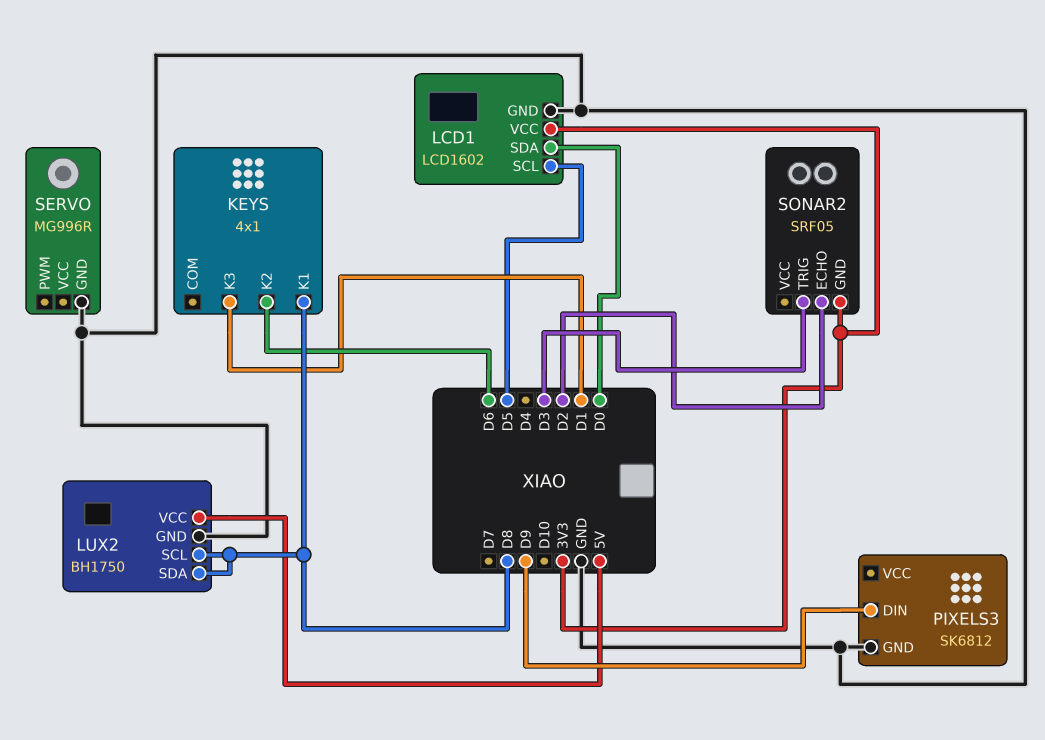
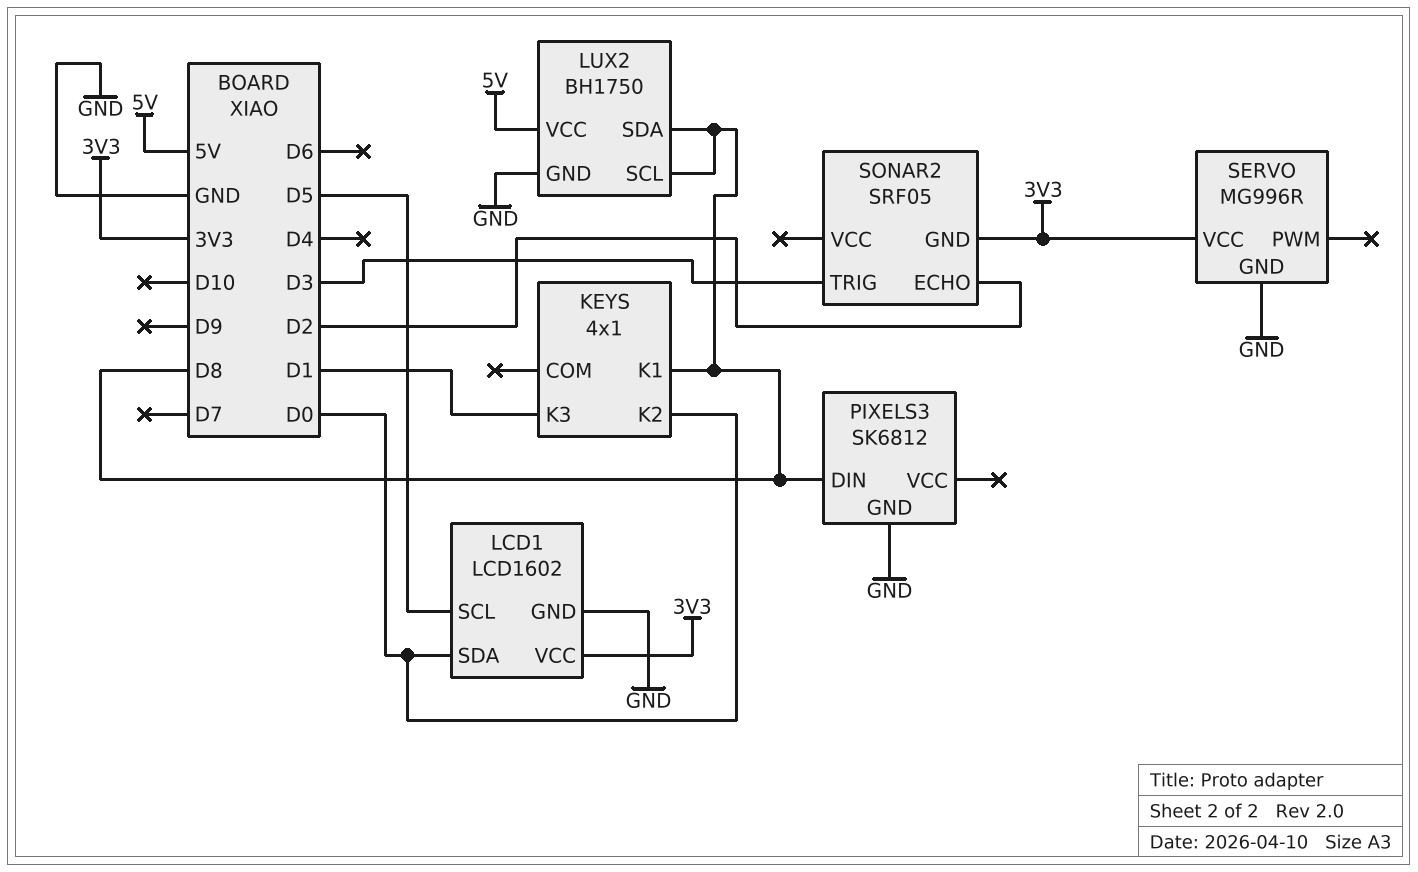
KEYS pin K2: D6 -> D0
PIXELS3 pin DIN: D9 -> D8
SERVO pin VCC: none -> 3V3

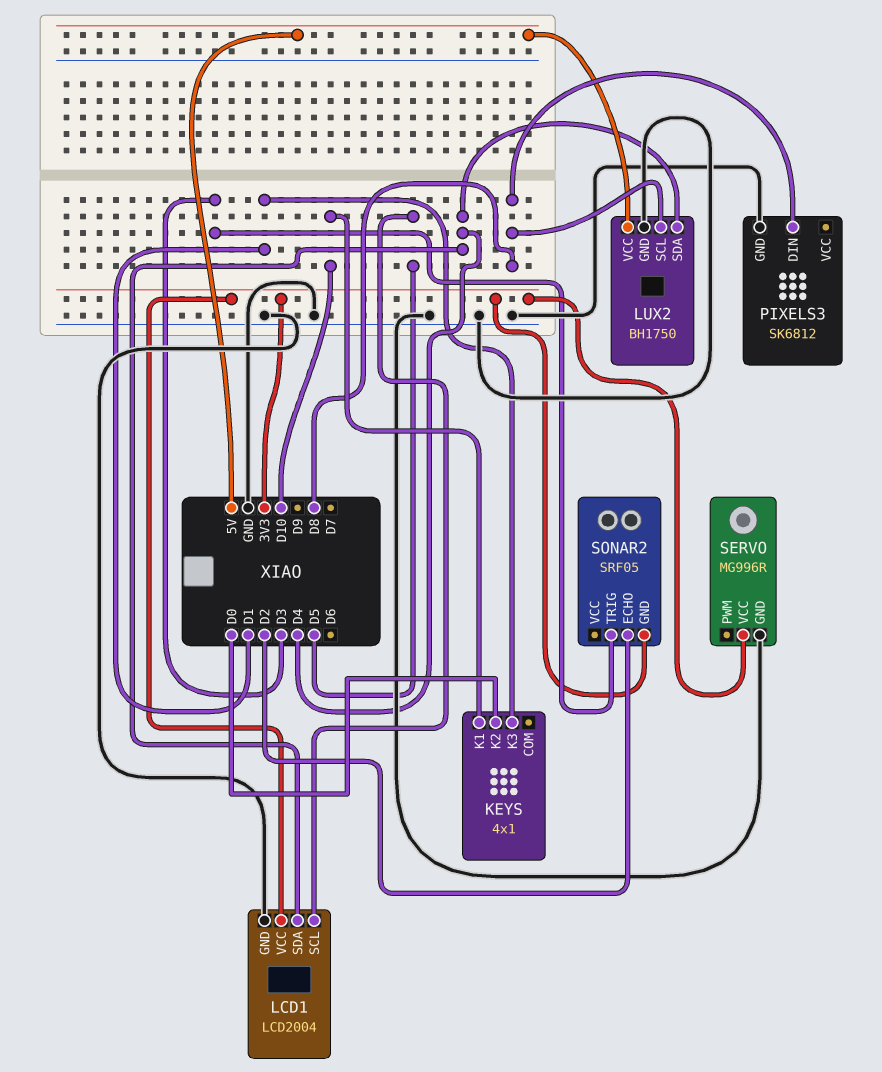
KEYS pin K1: D8 -> D10
LCD1: LCD1602 -> LCD2004
LCD1 pin SDA: D0 -> D4
LUX2 pin SDA: D8 -> D4

